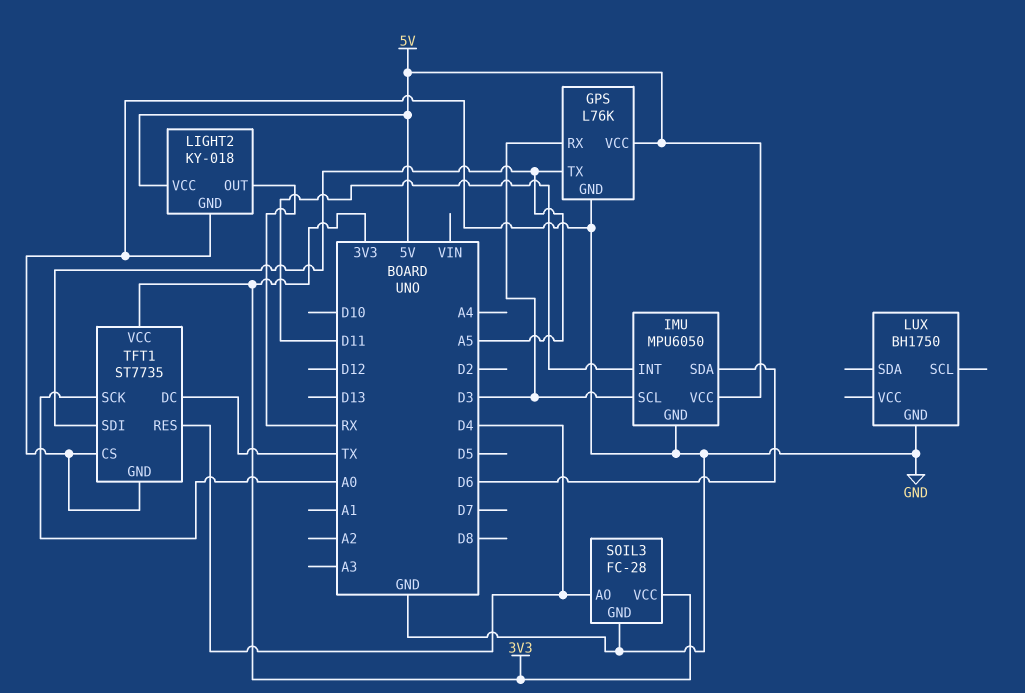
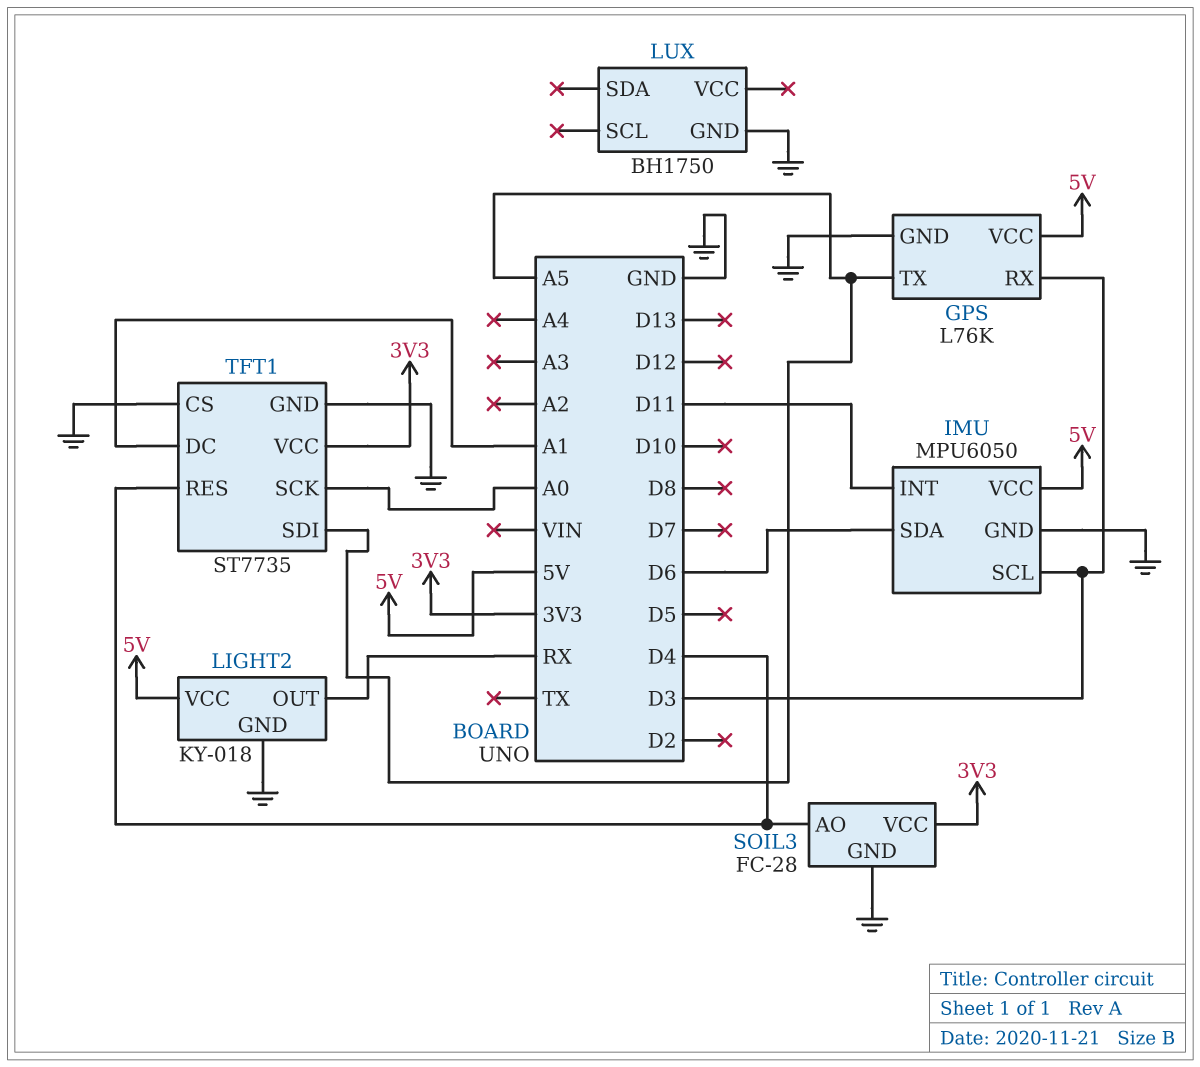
TFT1 pin DC: TX -> A1

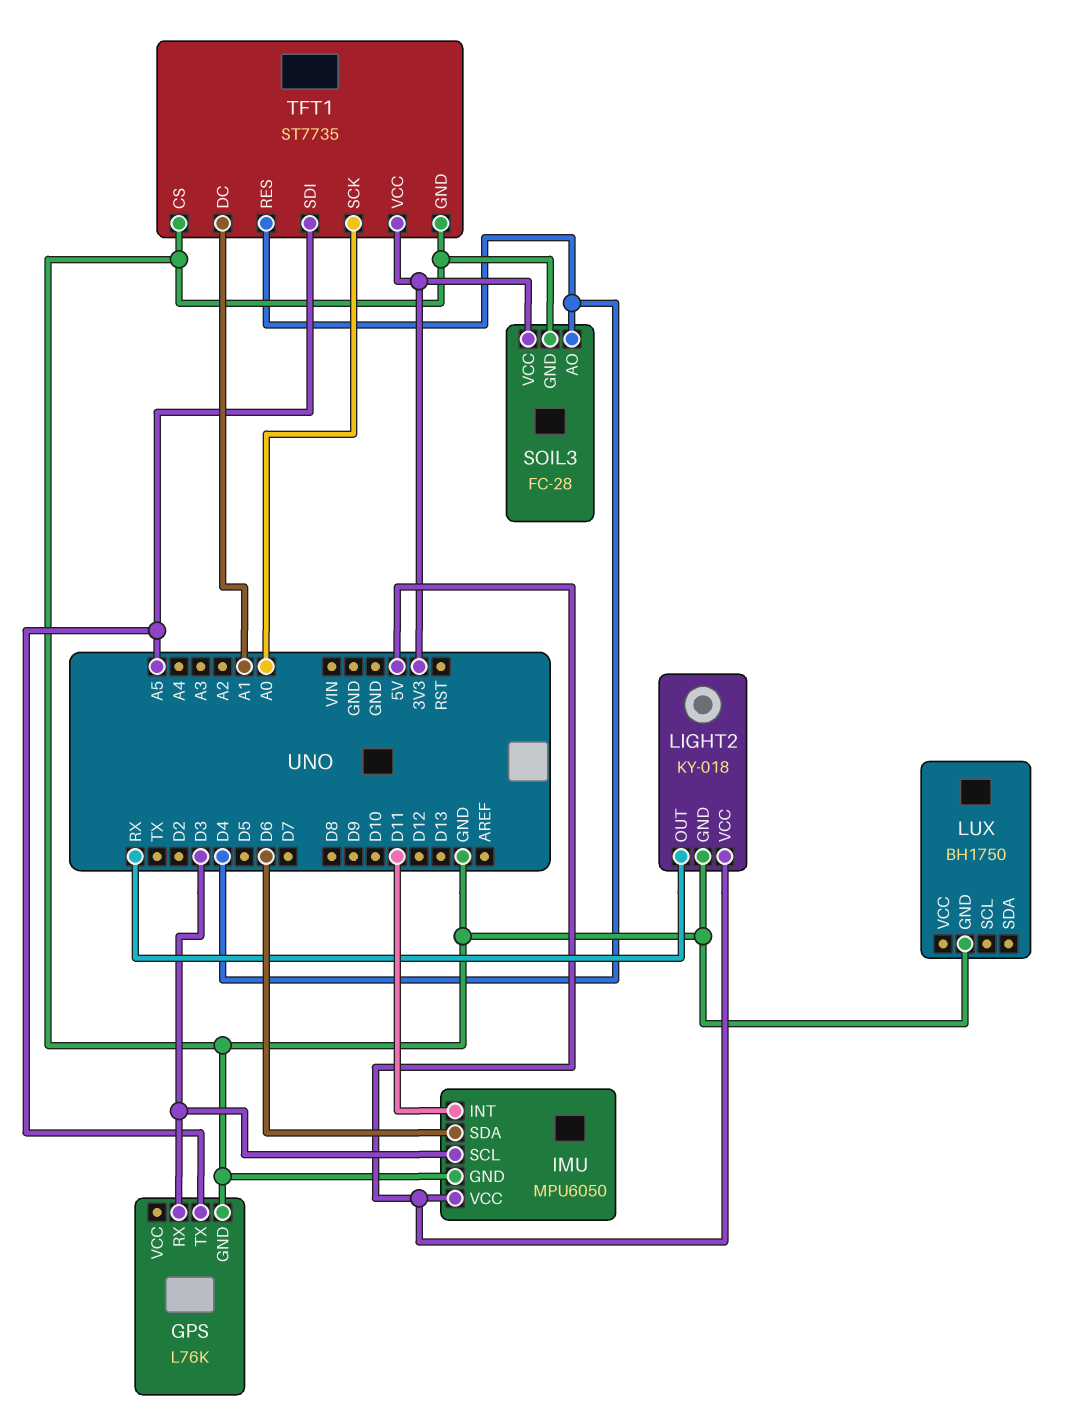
GPS pin VCC: 5V -> none

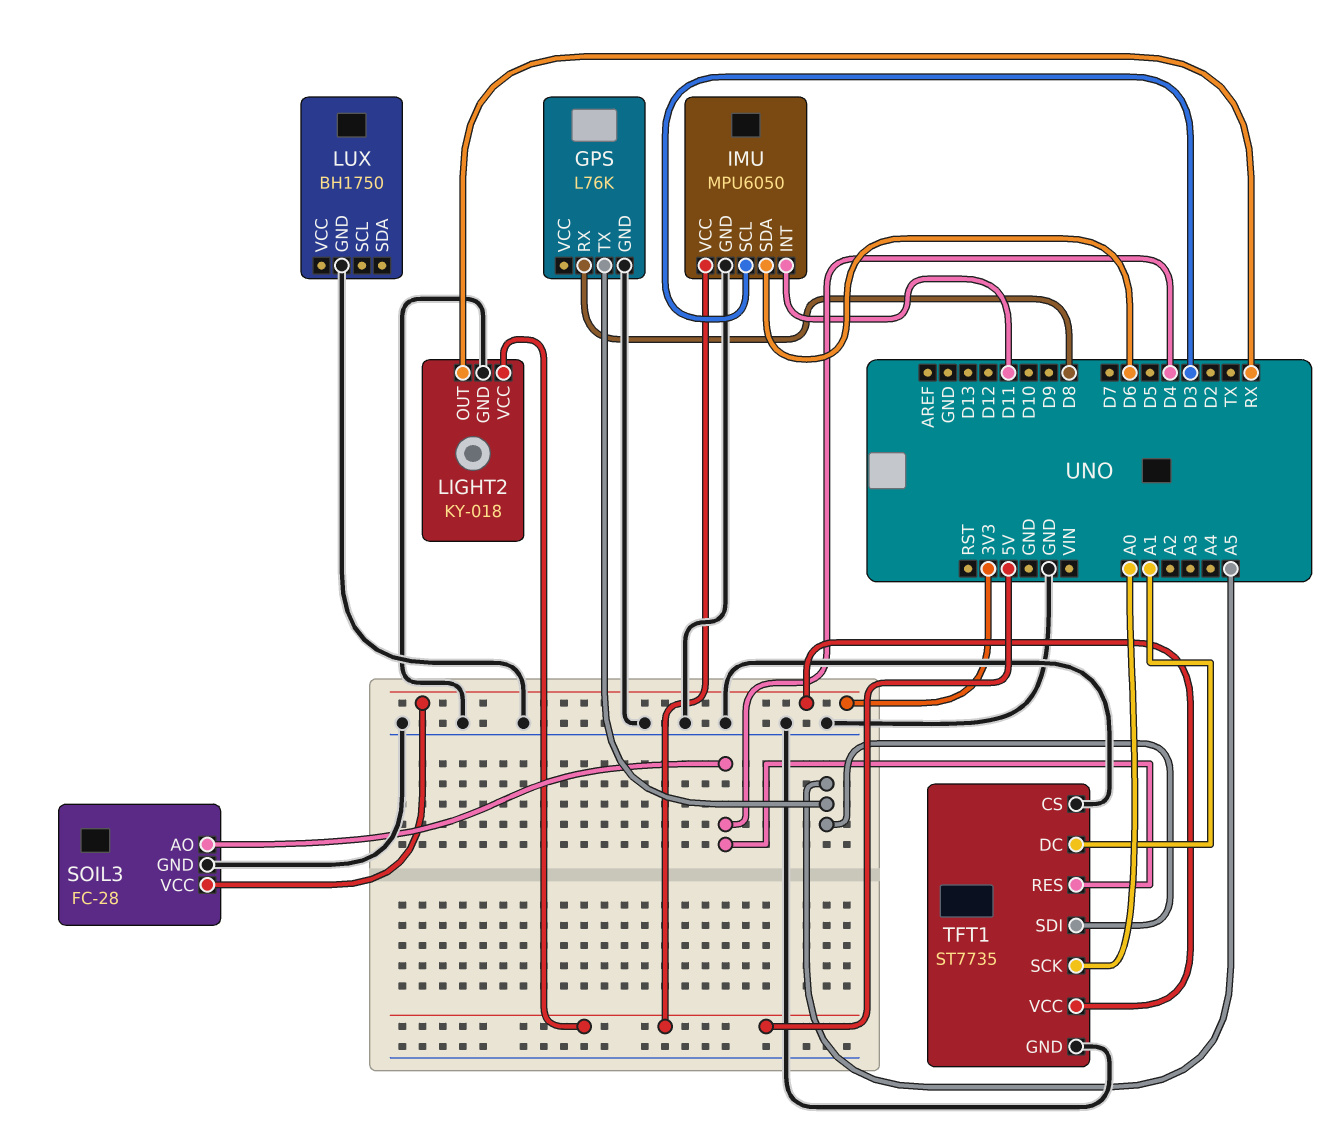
GPS pin RX: D3 -> D8

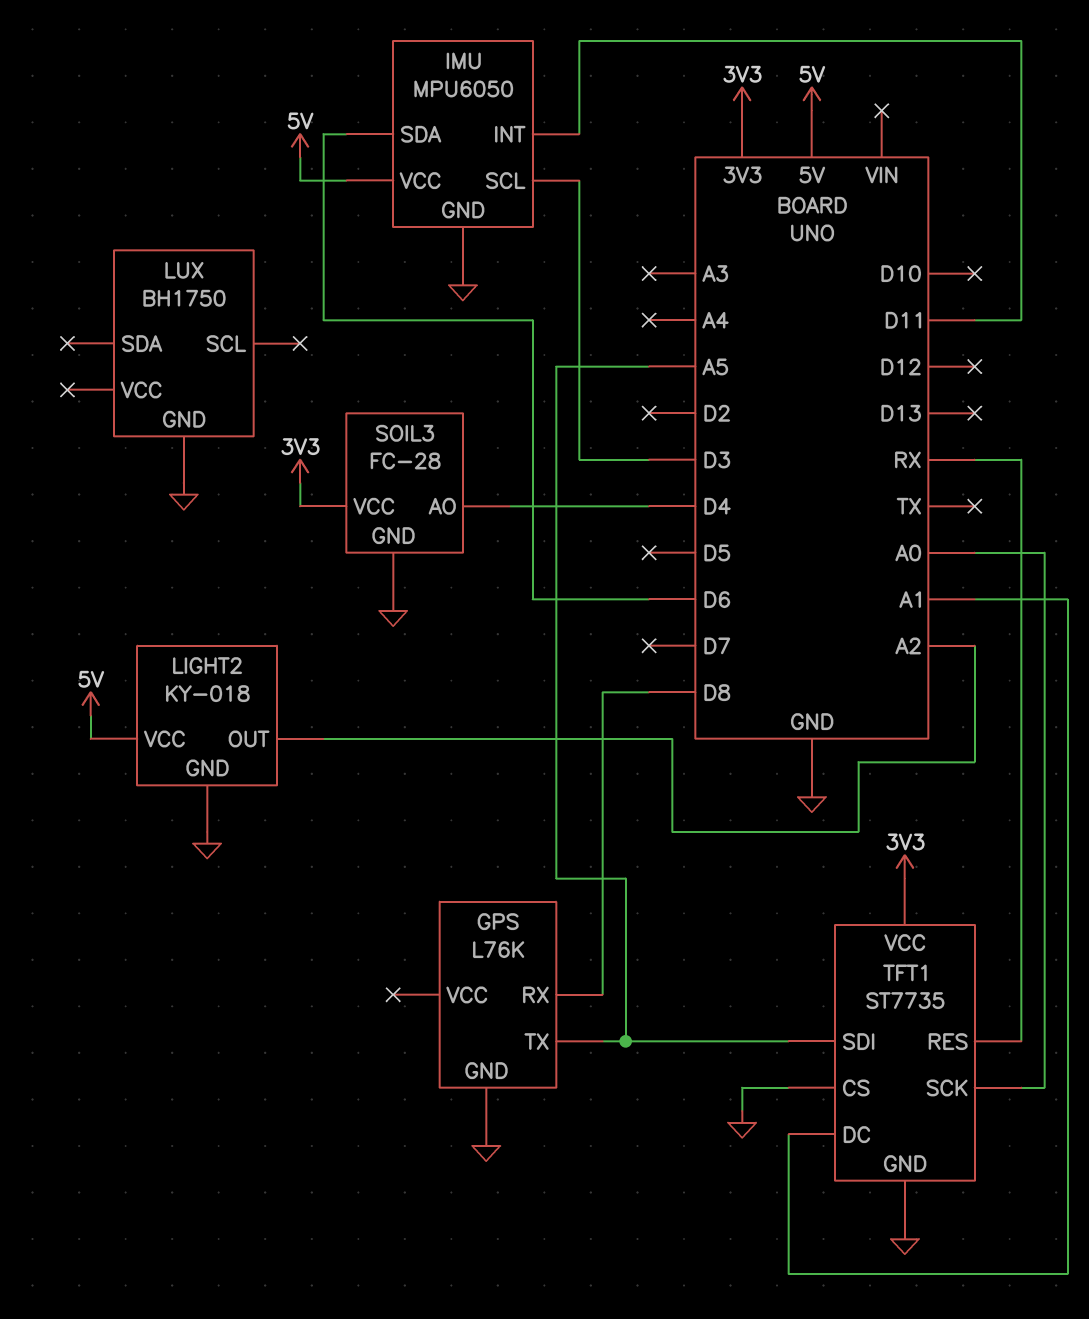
LIGHT2 pin OUT: RX -> A2
TFT1 pin RES: D4 -> RX

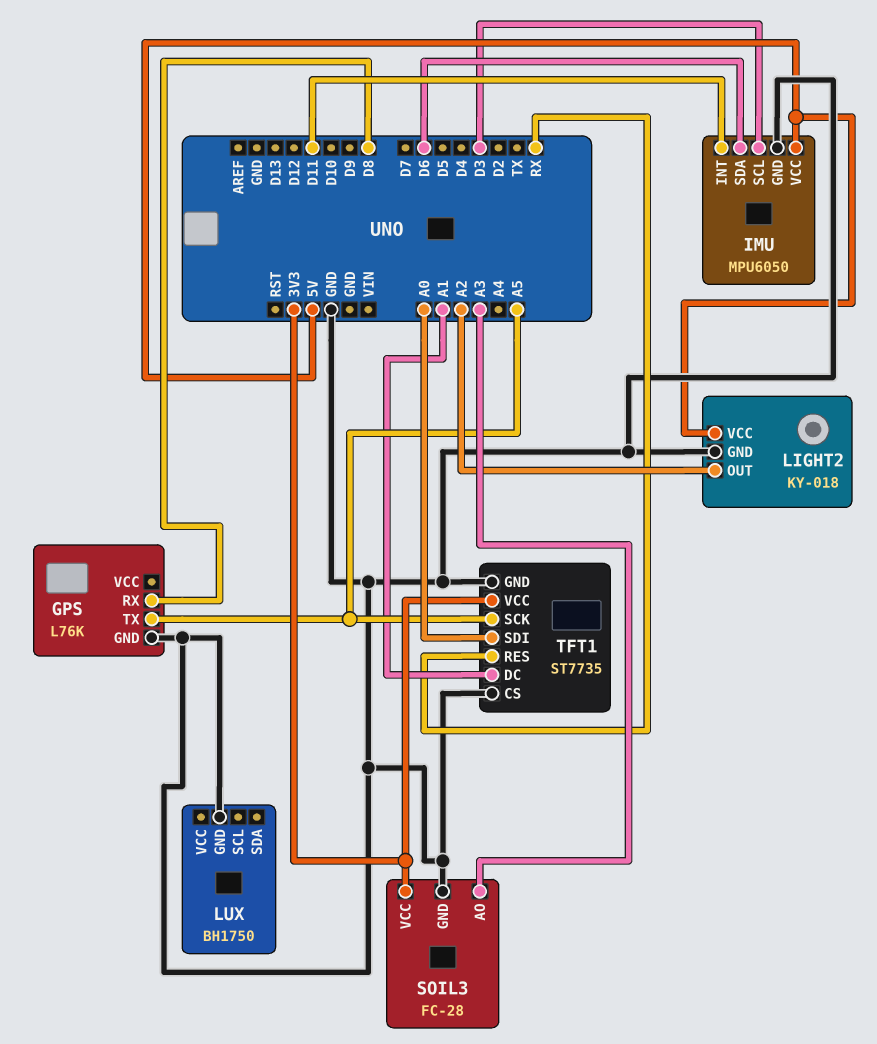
SOIL3 pin AO: D4 -> A3
TFT1 pin SCK: A0 -> A5
TFT1 pin SDI: A5 -> A0

